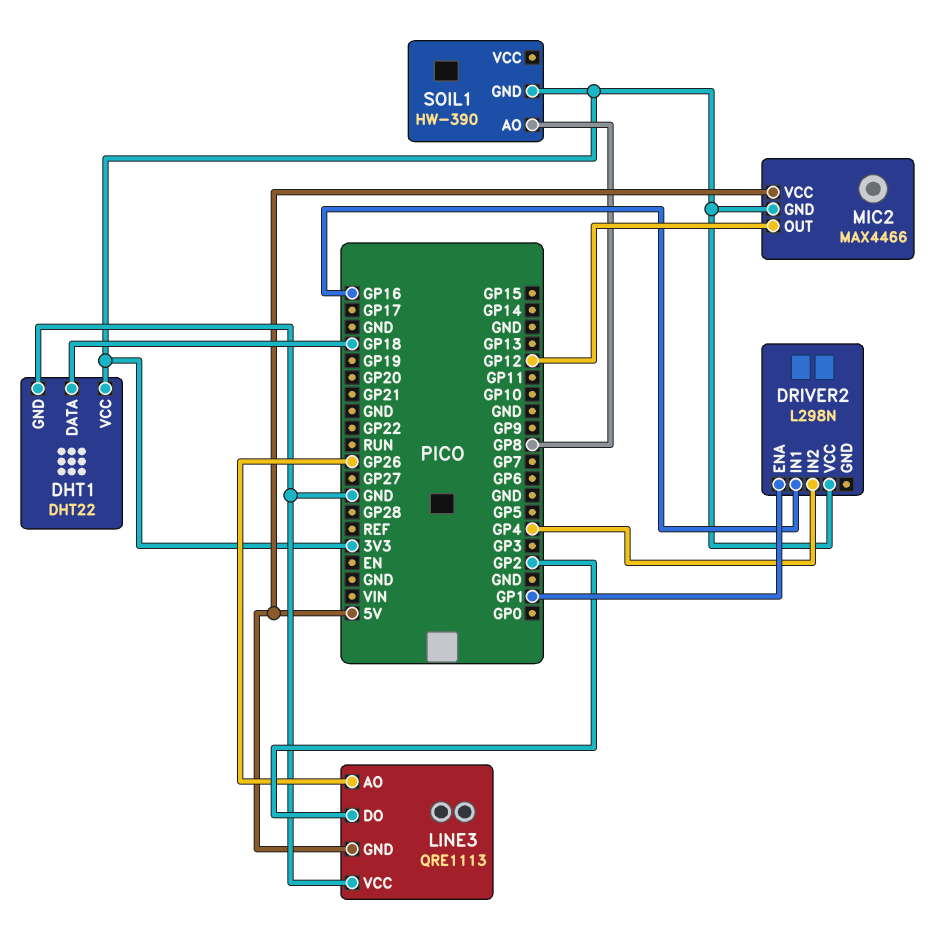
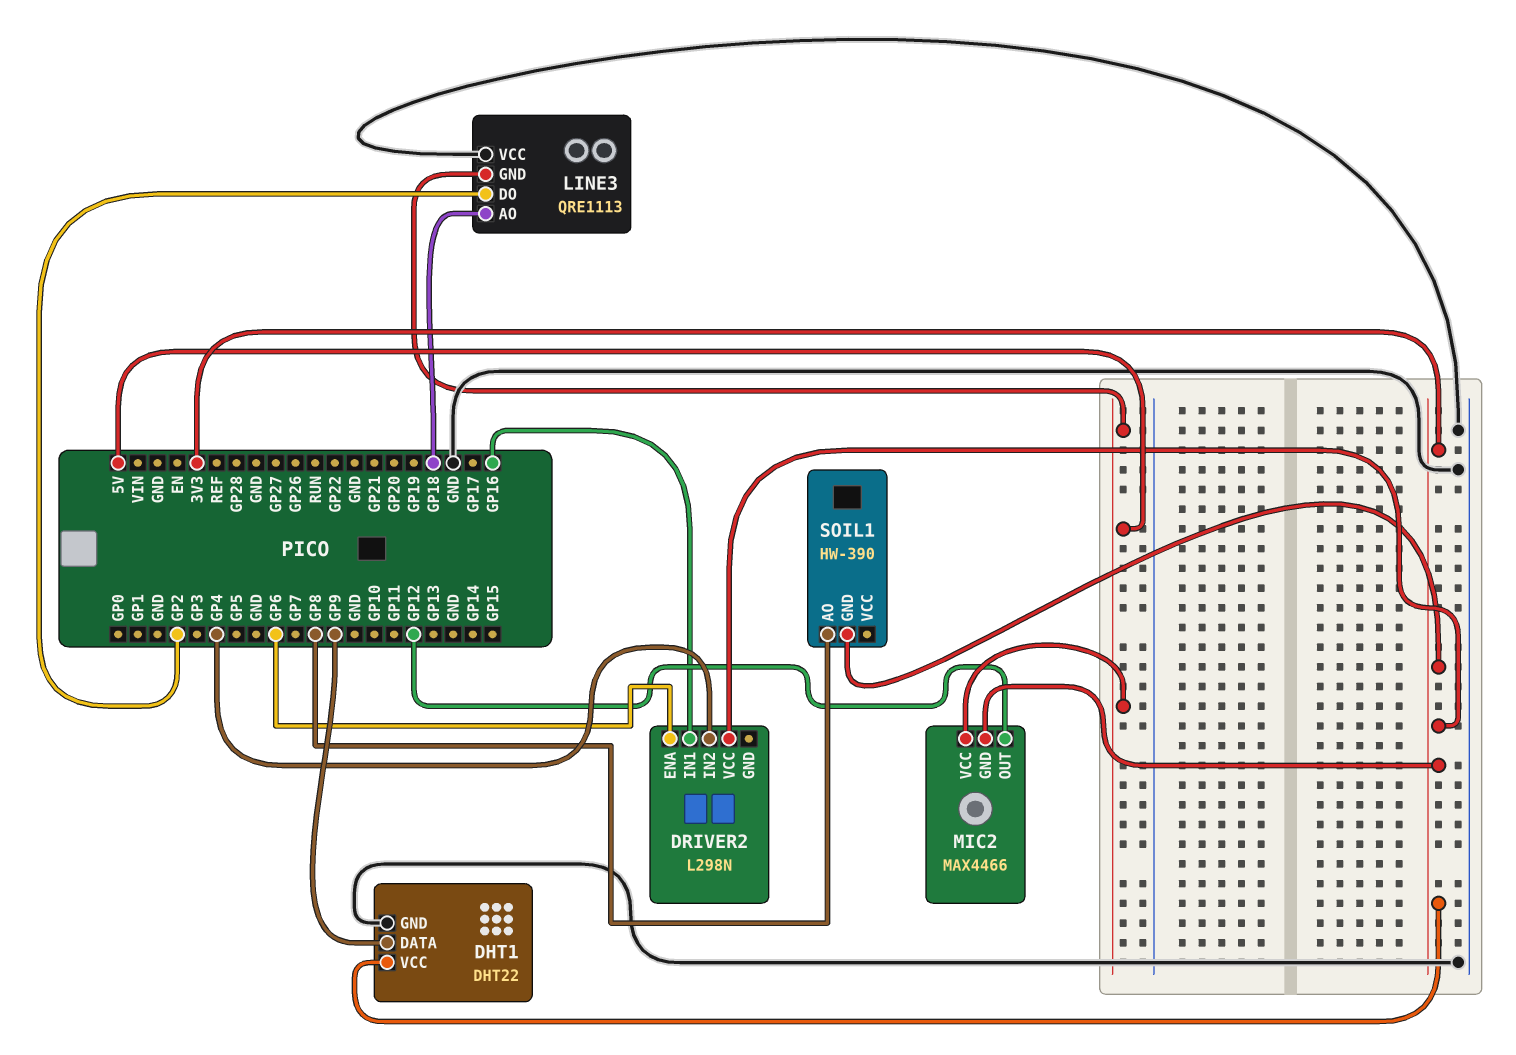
DHT1 pin DATA: GP18 -> GP9
DRIVER2 pin ENA: GP1 -> GP6
LINE3 pin AO: GP26 -> GP18

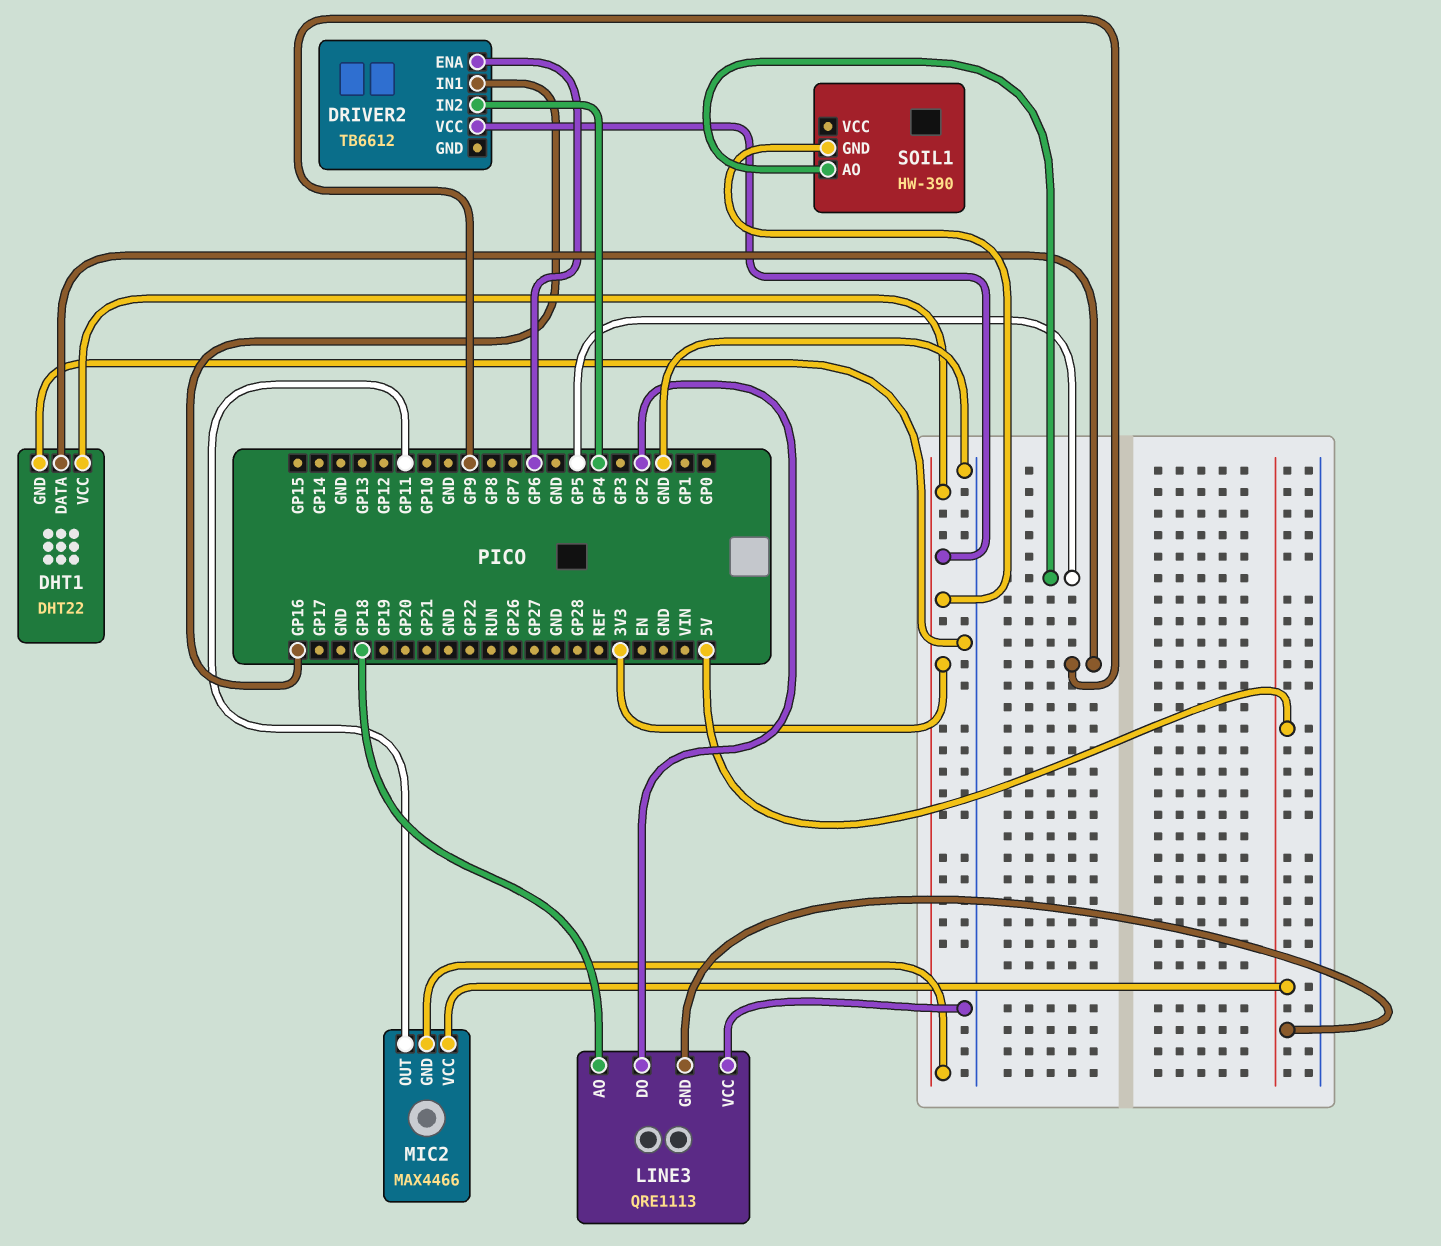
DRIVER2: L298N -> TB6612
MIC2 pin OUT: GP12 -> GP11
SOIL1 pin AO: GP8 -> GP5

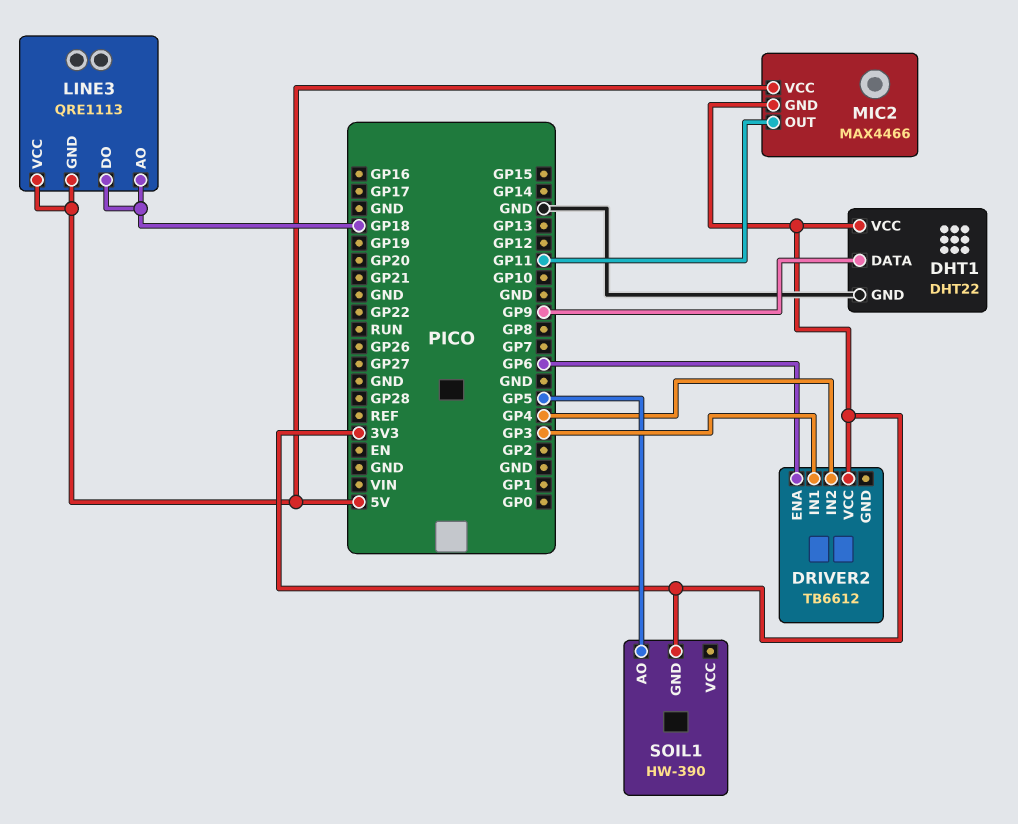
DRIVER2 pin IN1: GP16 -> GP3
LINE3 pin DO: GP2 -> GP18
LINE3 pin VCC: GND -> 5V

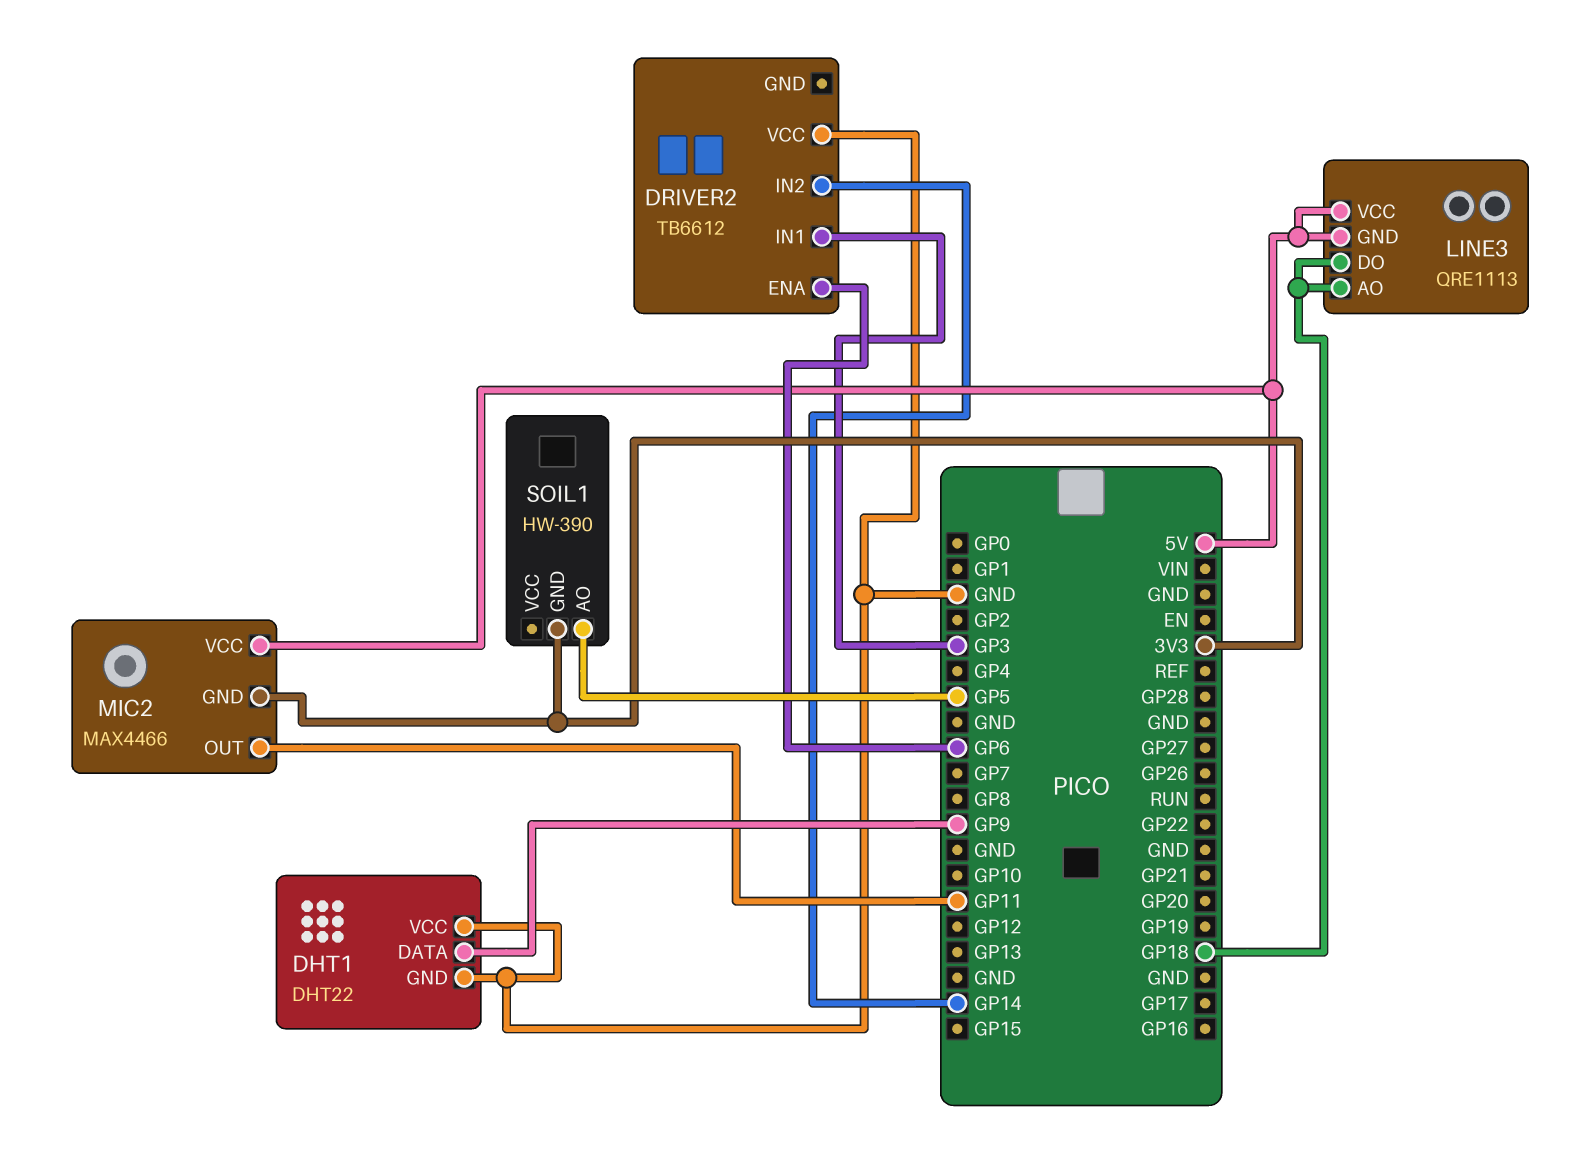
DHT1 pin VCC: 3V3 -> GND
DRIVER2 pin IN2: GP4 -> GP14
DRIVER2 pin VCC: 3V3 -> GND

